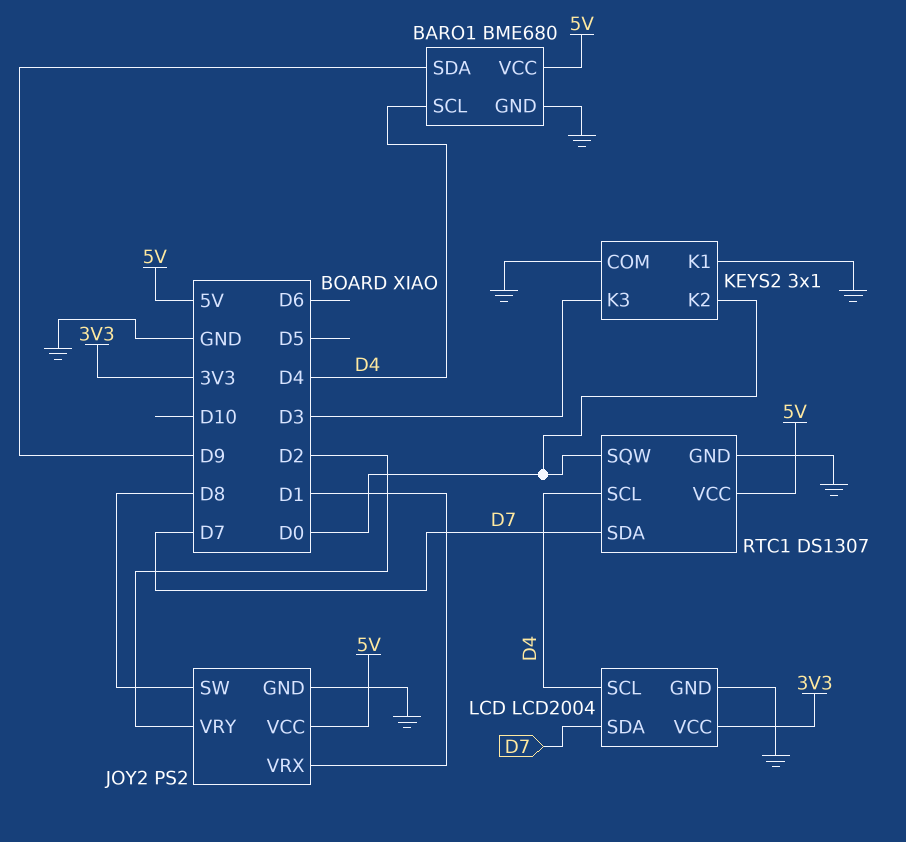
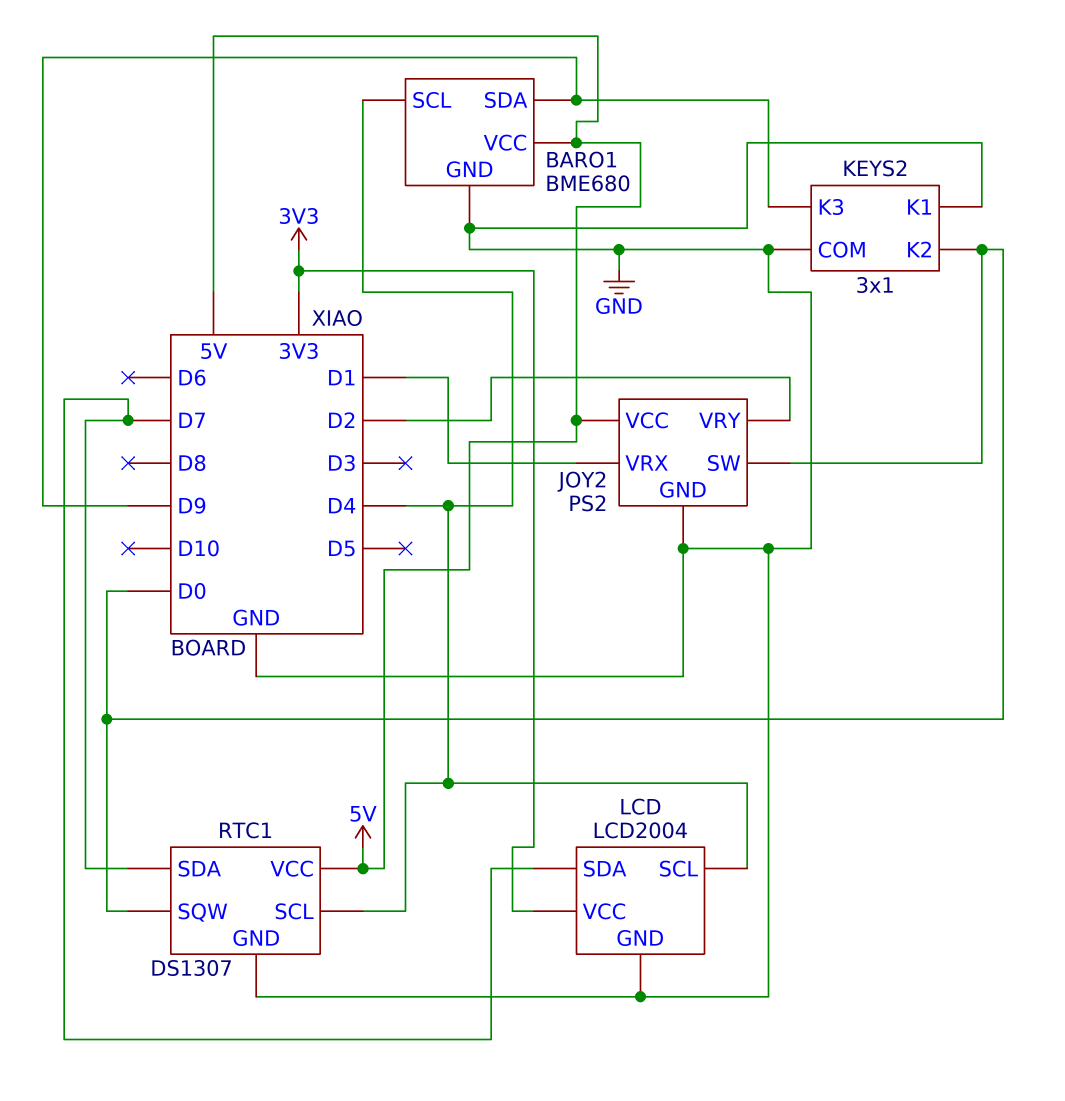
JOY2 pin SW: D8 -> D0
KEYS2 pin K3: D3 -> D9

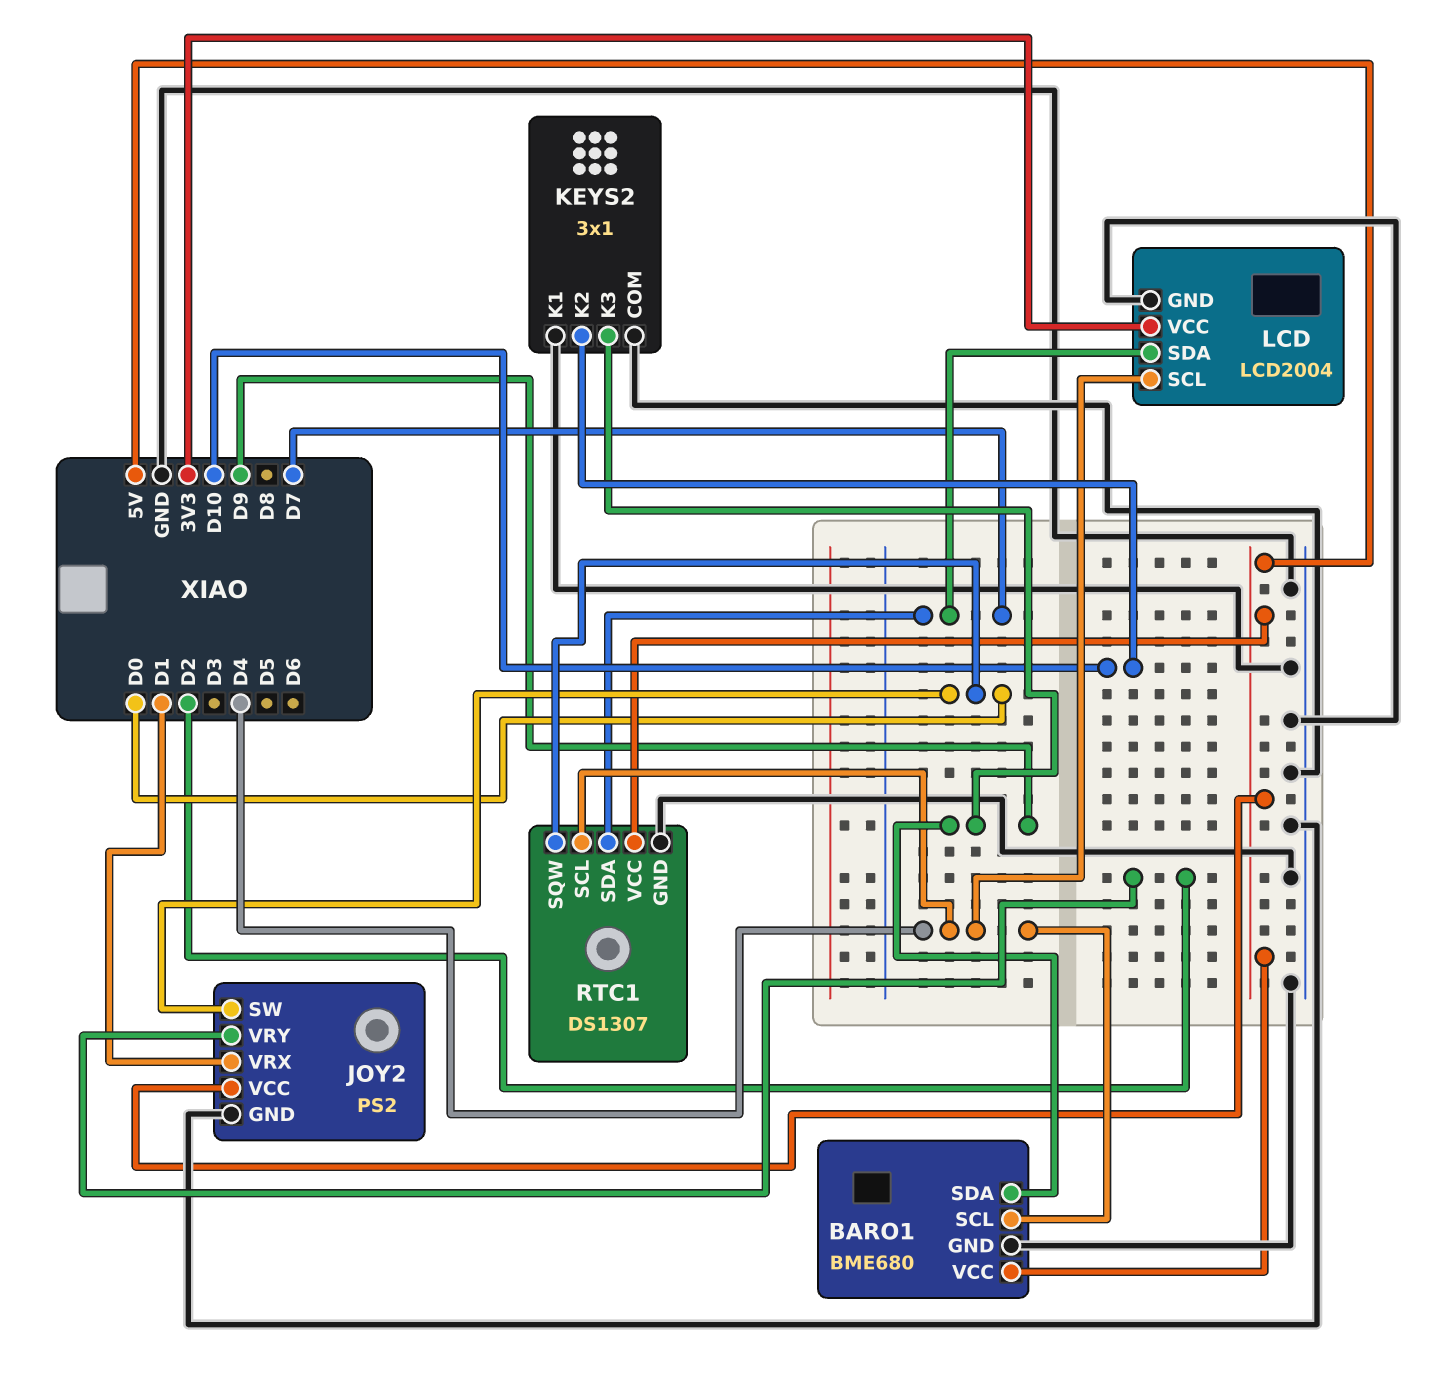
KEYS2 pin K2: D0 -> D10

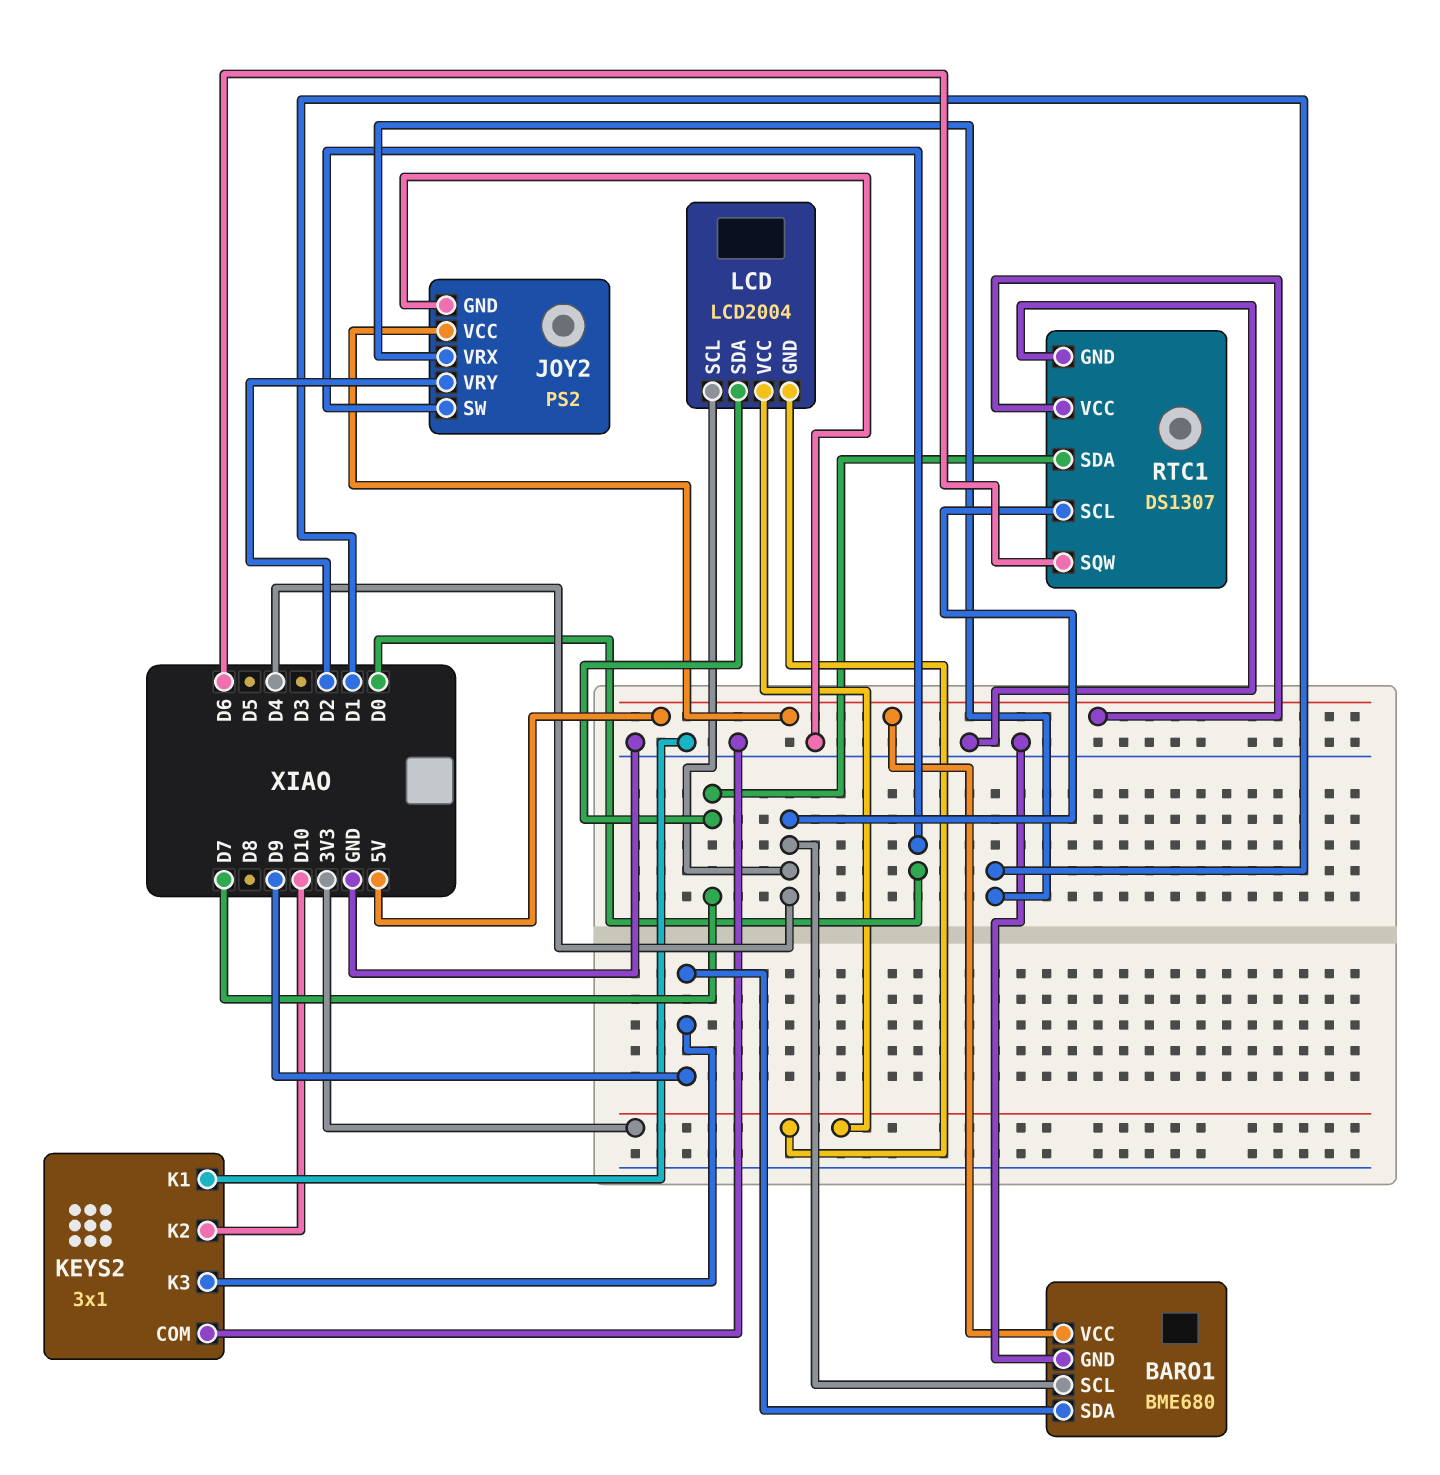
LCD pin GND: GND -> 3V3
RTC1 pin SQW: D0 -> D6

